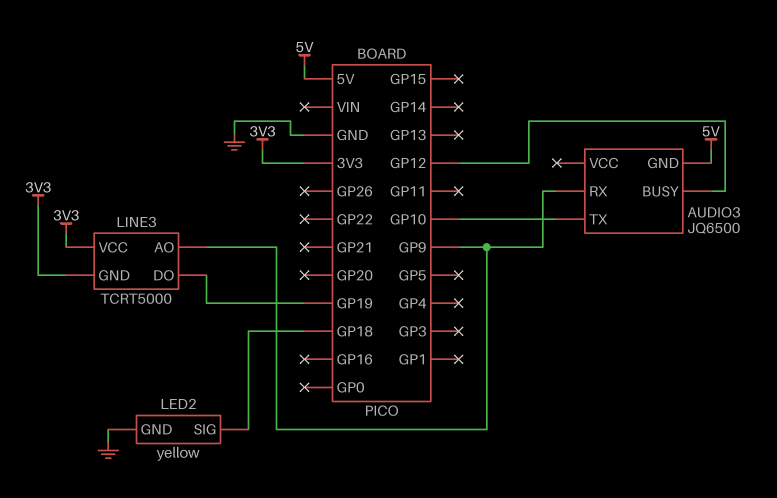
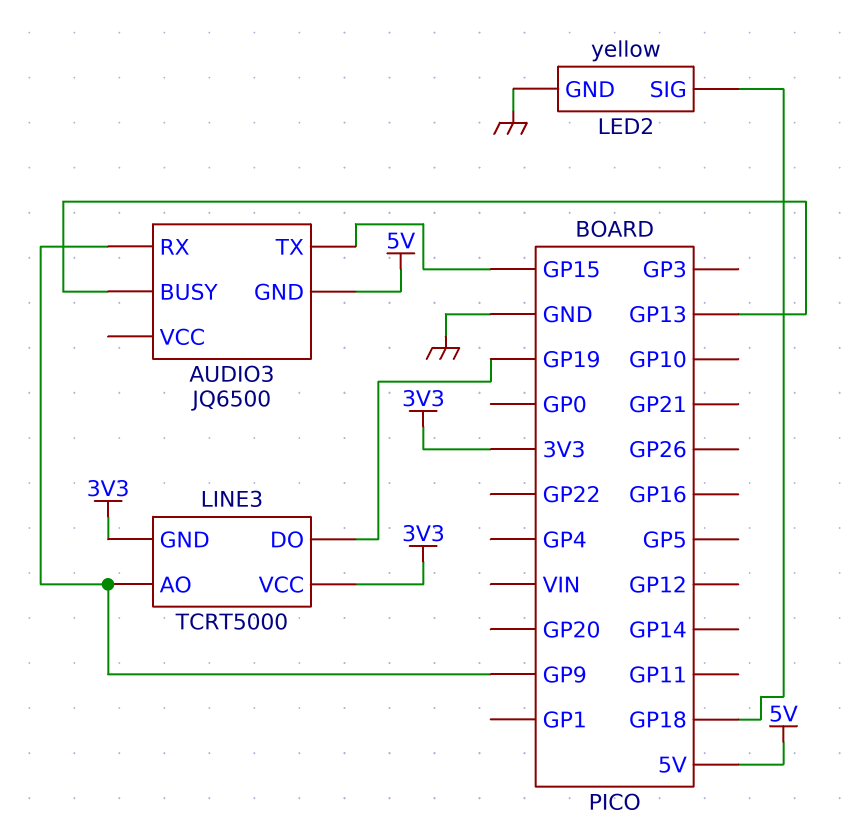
AUDIO3 pin BUSY: GP12 -> GP13
AUDIO3 pin TX: GP10 -> GP15

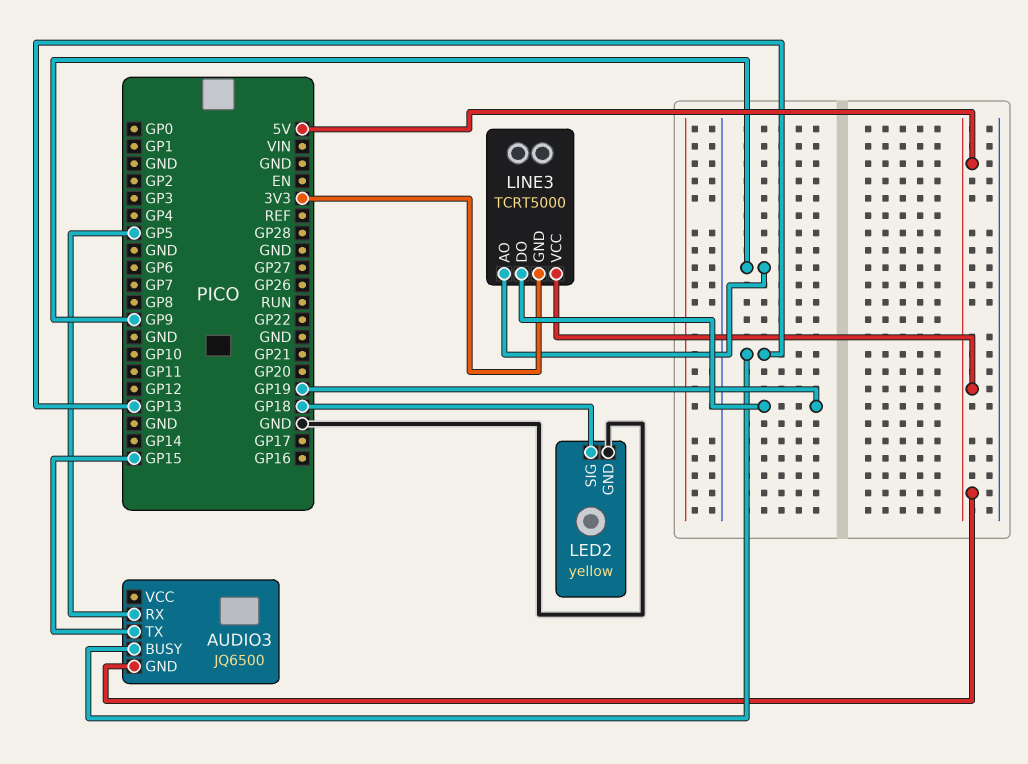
AUDIO3 pin RX: GP9 -> GP5
LINE3 pin VCC: 3V3 -> 5V

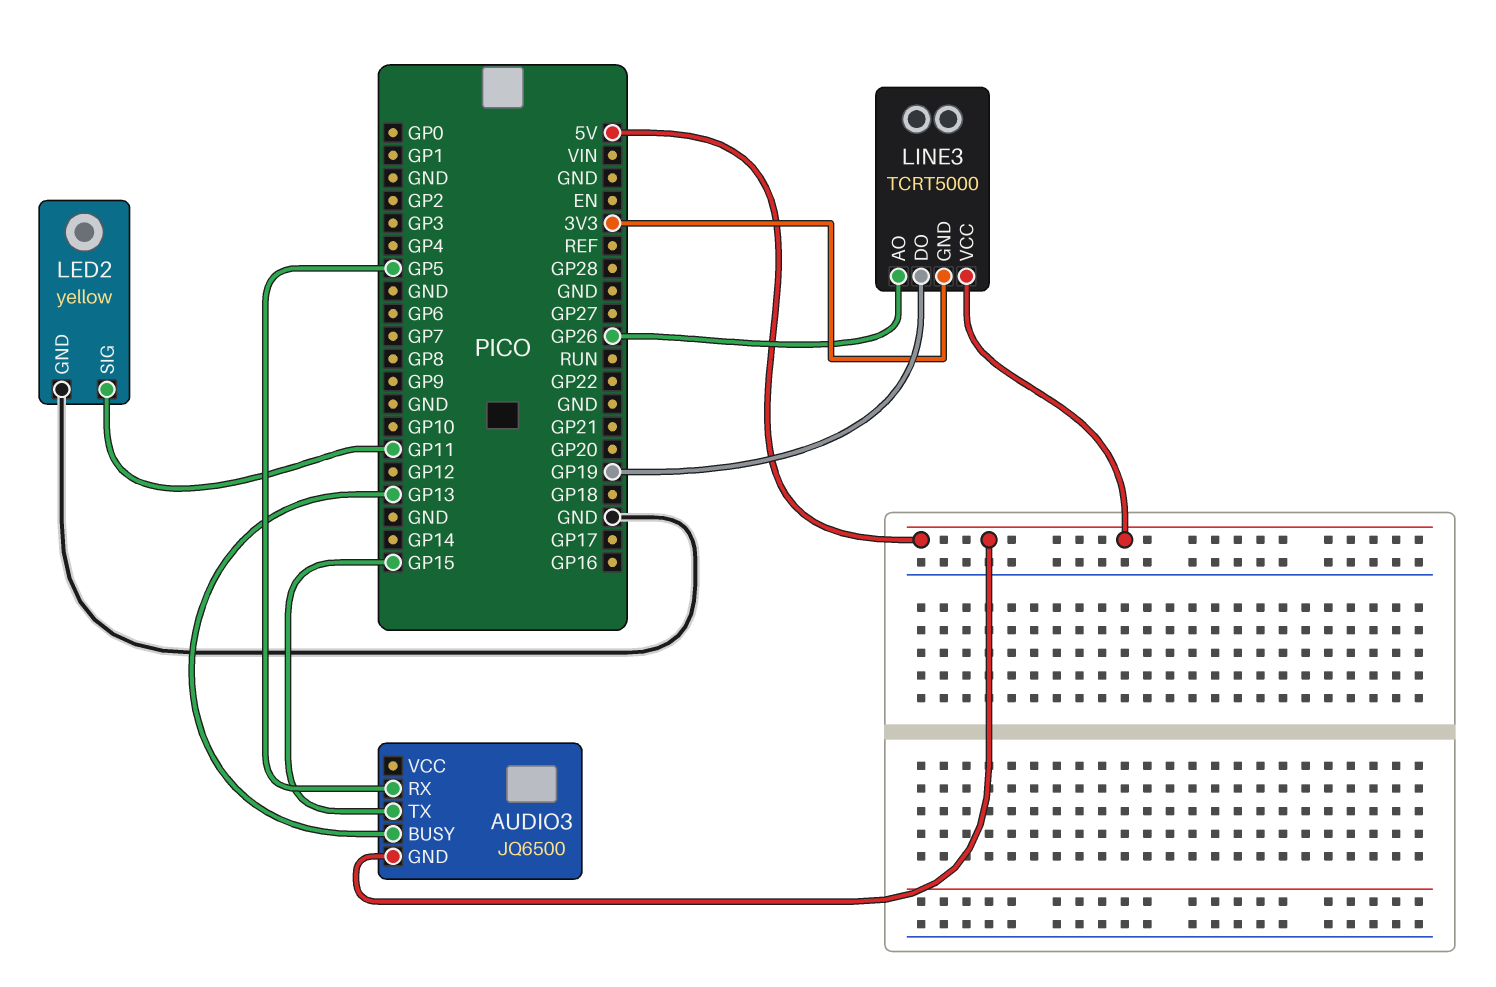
LED2 pin SIG: GP18 -> GP11
LINE3 pin AO: GP9 -> GP26

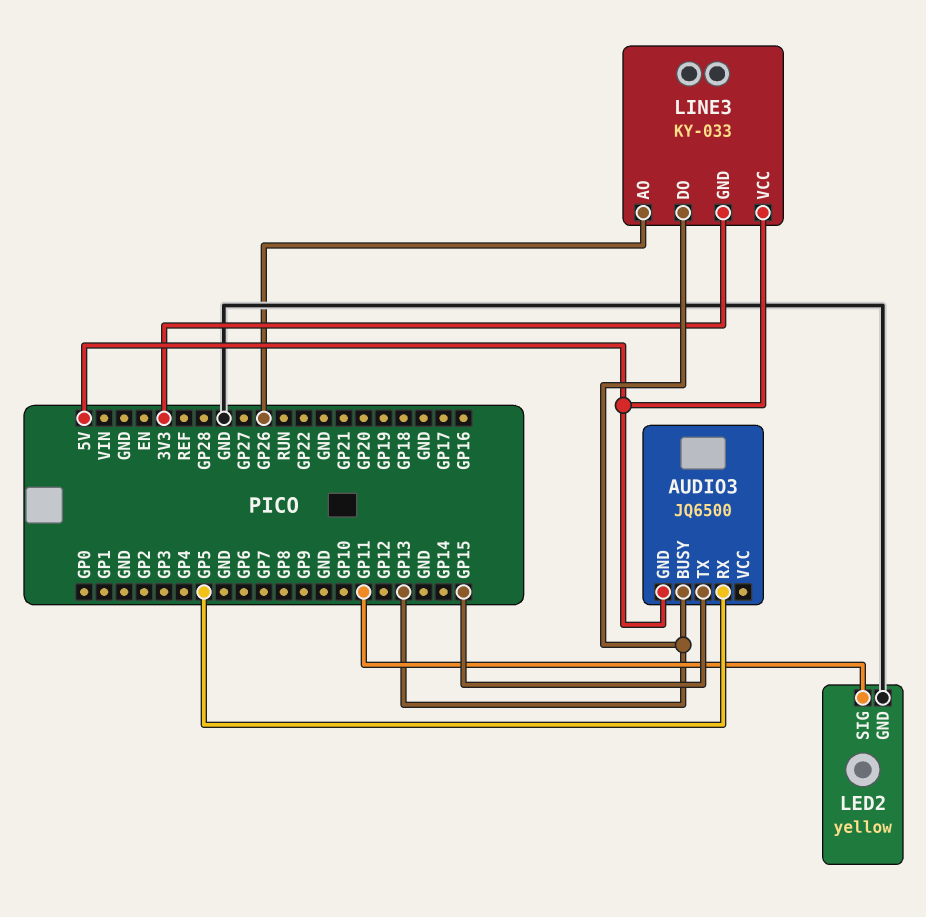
LINE3: TCRT5000 -> KY-033
LINE3 pin DO: GP19 -> GP13

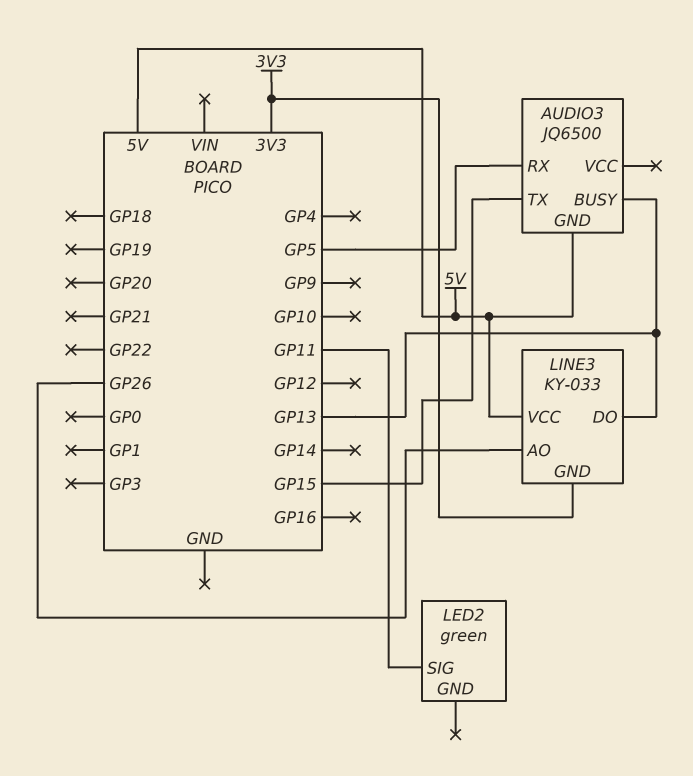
LED2: yellow -> green
LED2 pin GND: GND -> none

